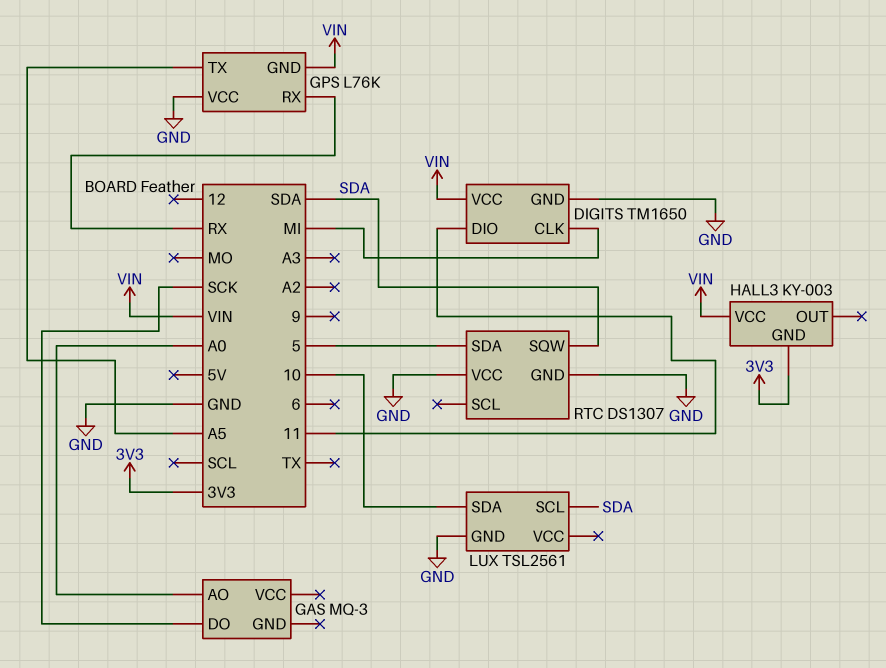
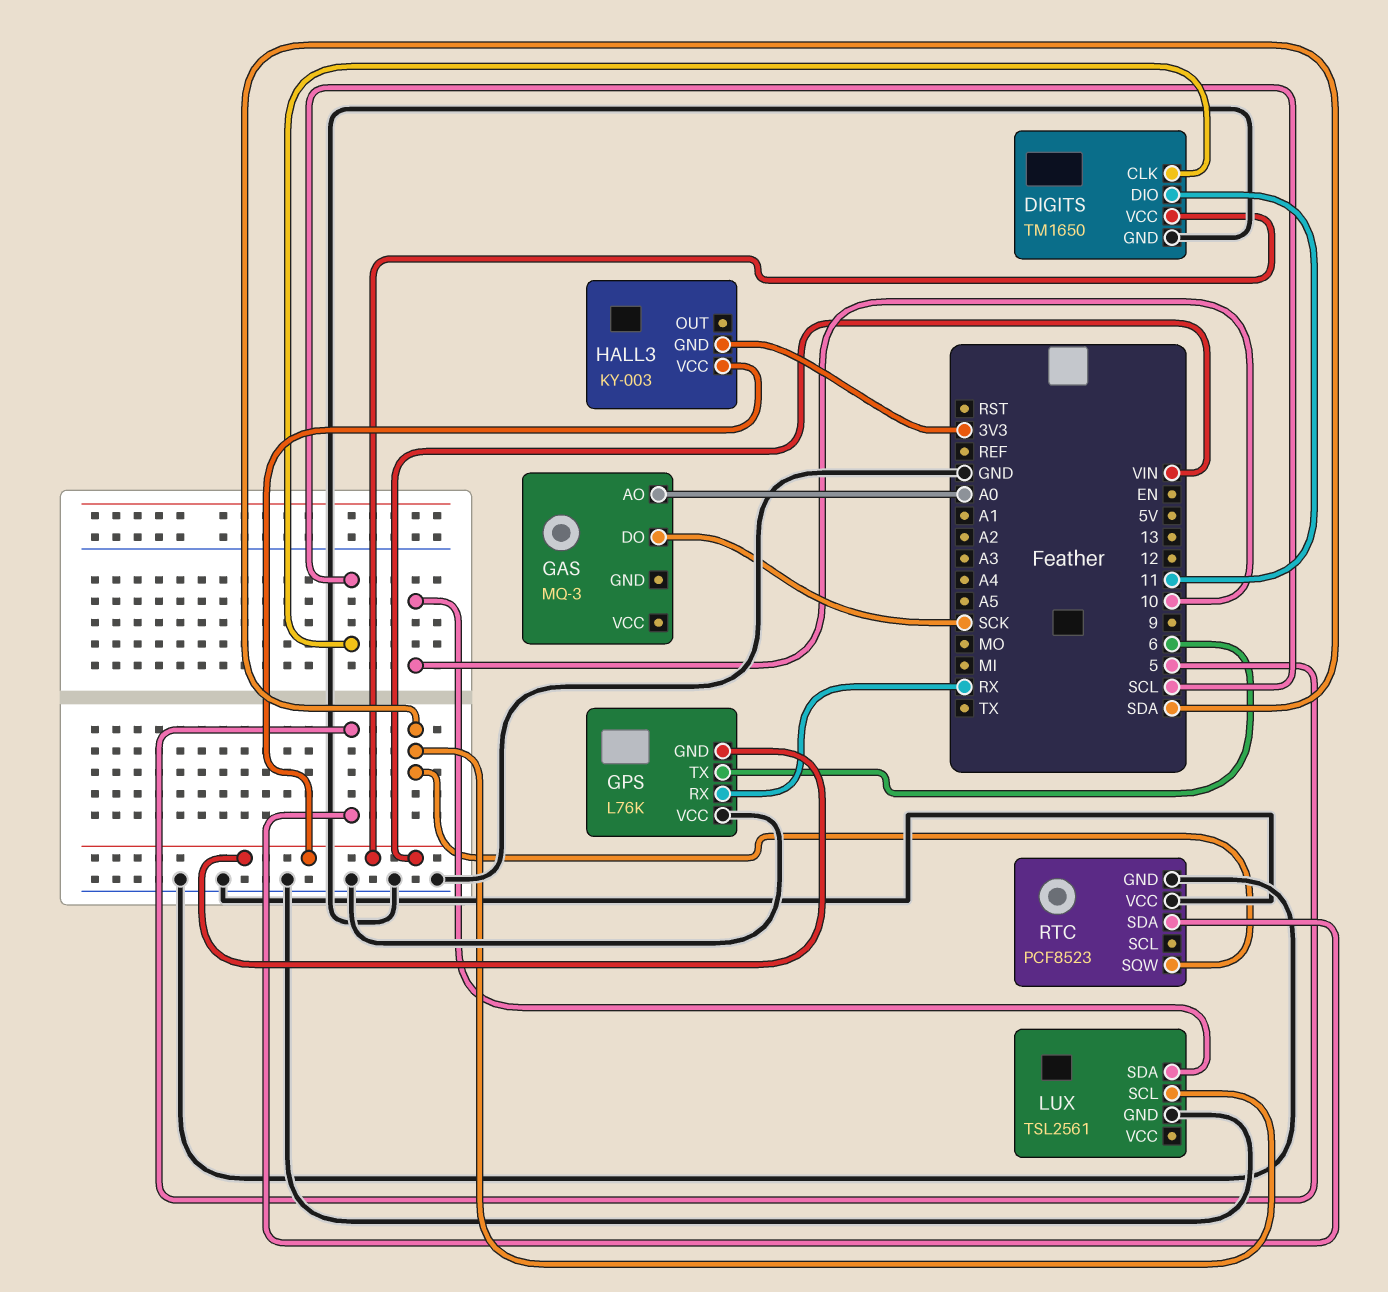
DIGITS pin CLK: MI -> SCL
GPS pin TX: A5 -> 6
RTC: DS1307 -> PCF8523

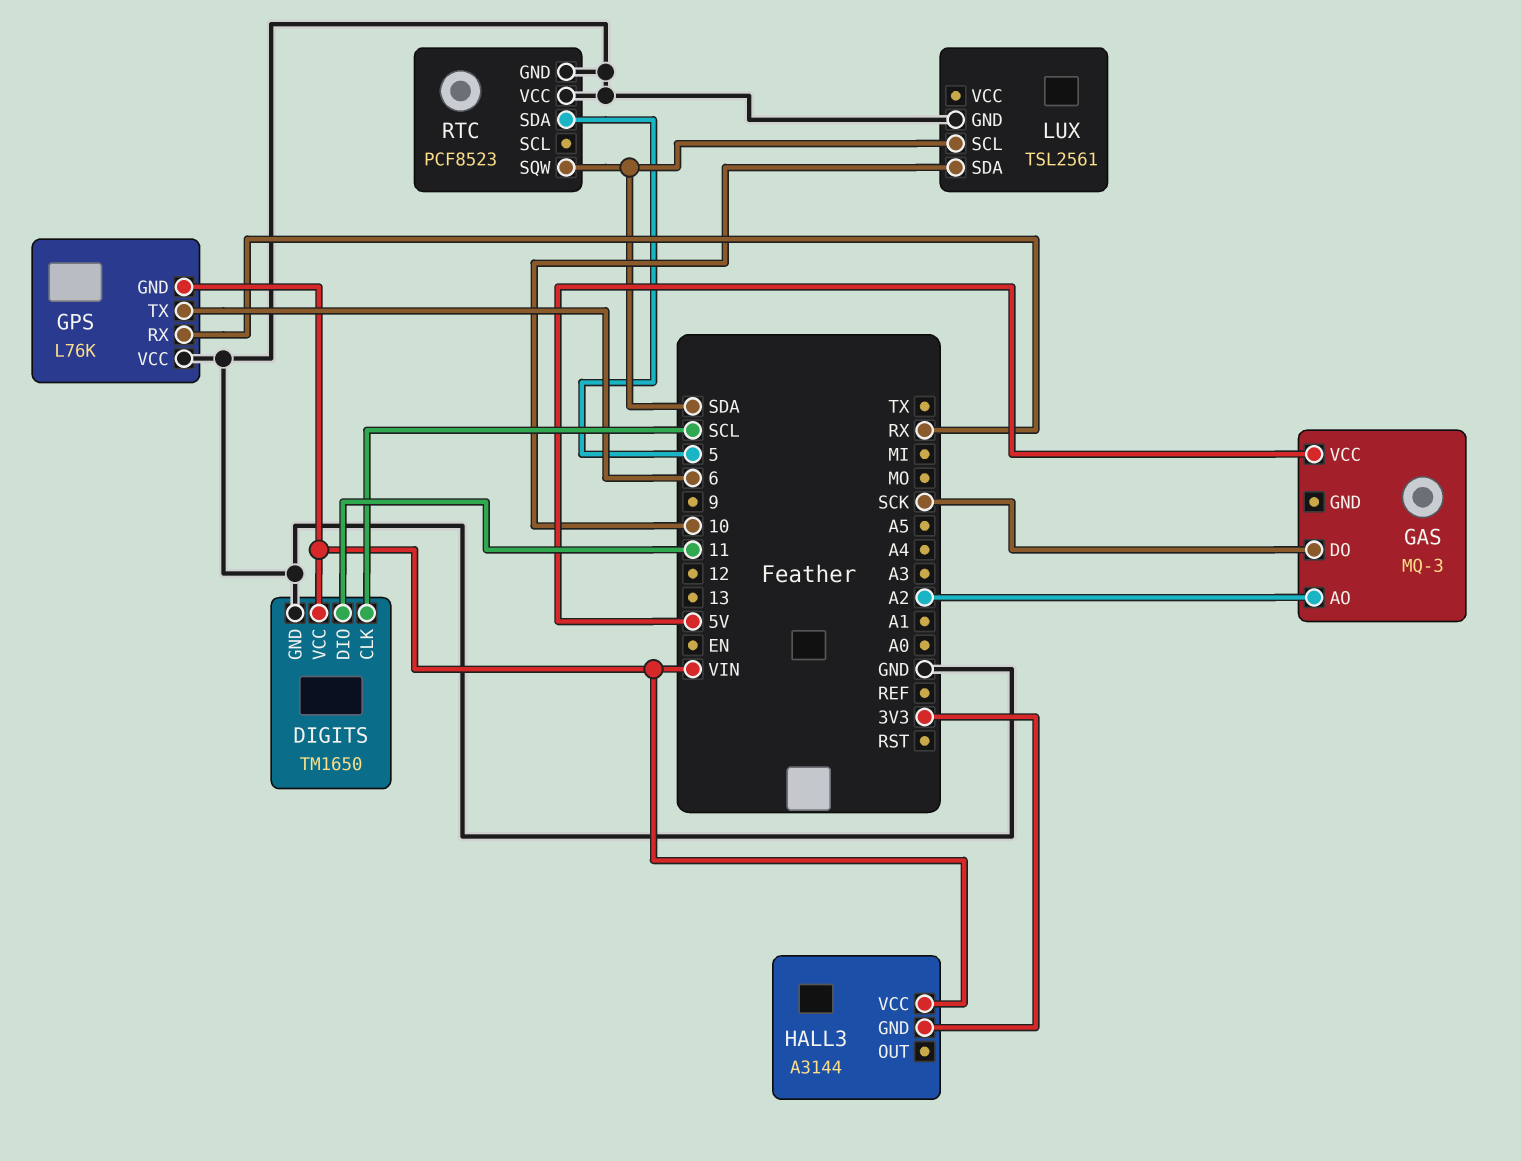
GAS pin AO: A0 -> A2
GAS pin VCC: none -> 5V
HALL3: KY-003 -> A3144

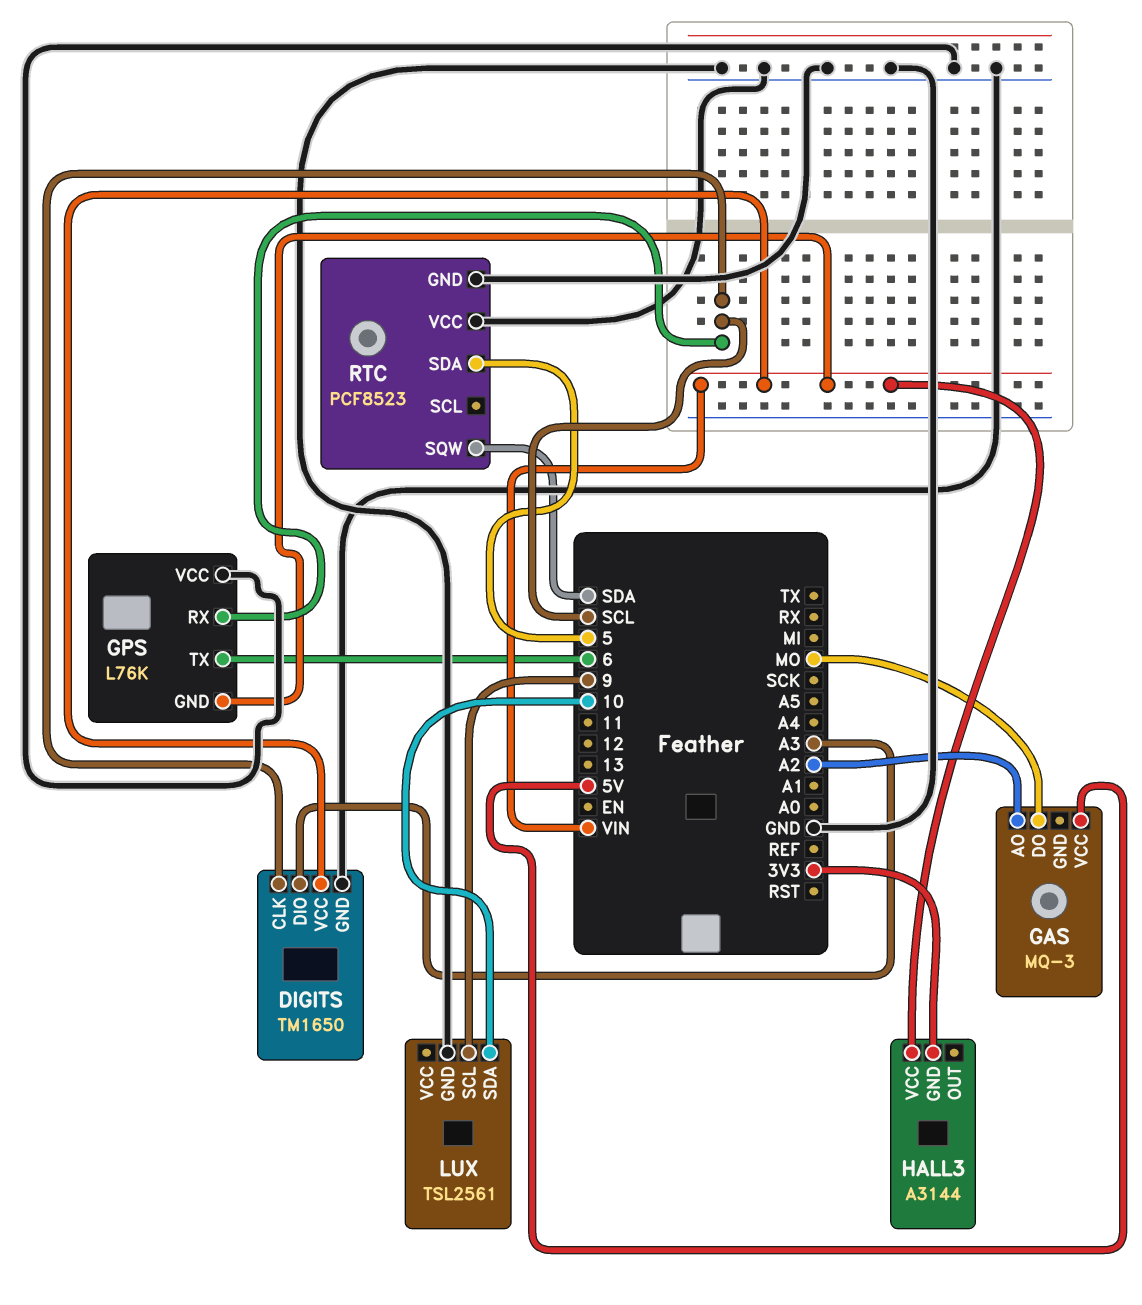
DIGITS pin DIO: 11 -> A3
GAS pin DO: SCK -> MO
GPS pin RX: RX -> SCL
LUX pin SCL: SDA -> 9

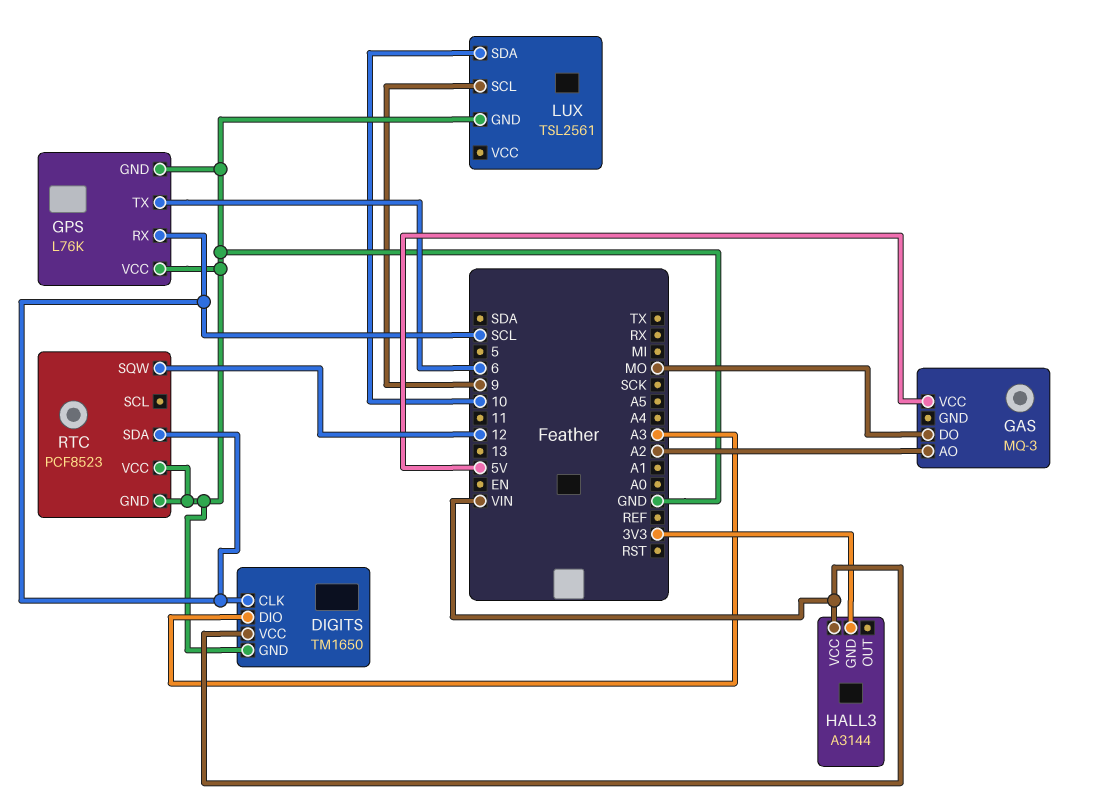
GPS pin GND: VIN -> GND
RTC pin SDA: 5 -> SCL
RTC pin SQW: SDA -> 12

